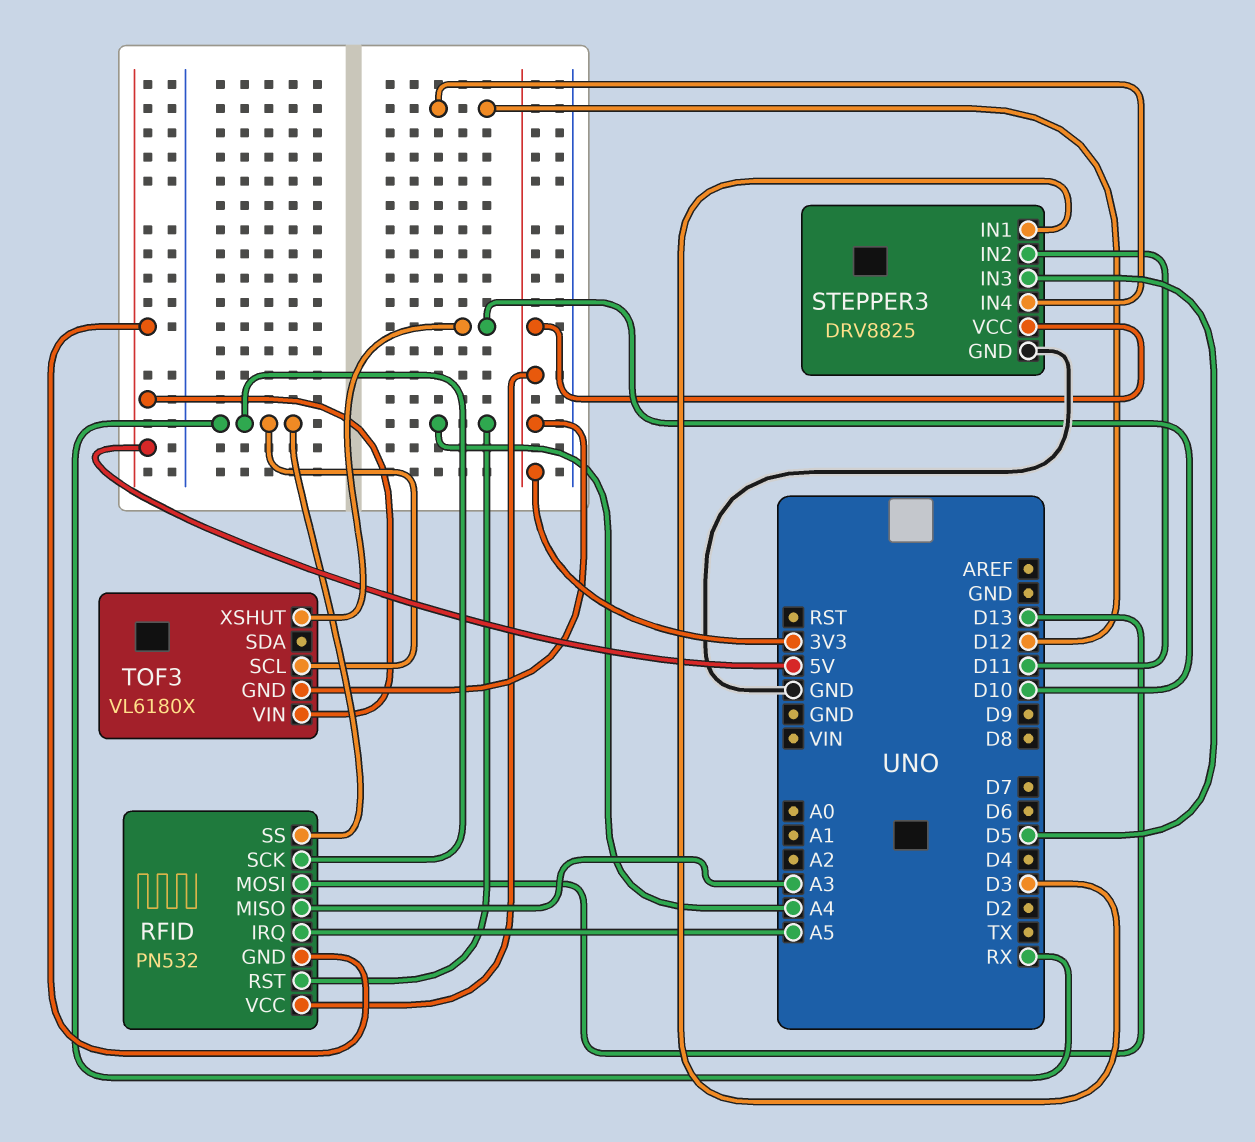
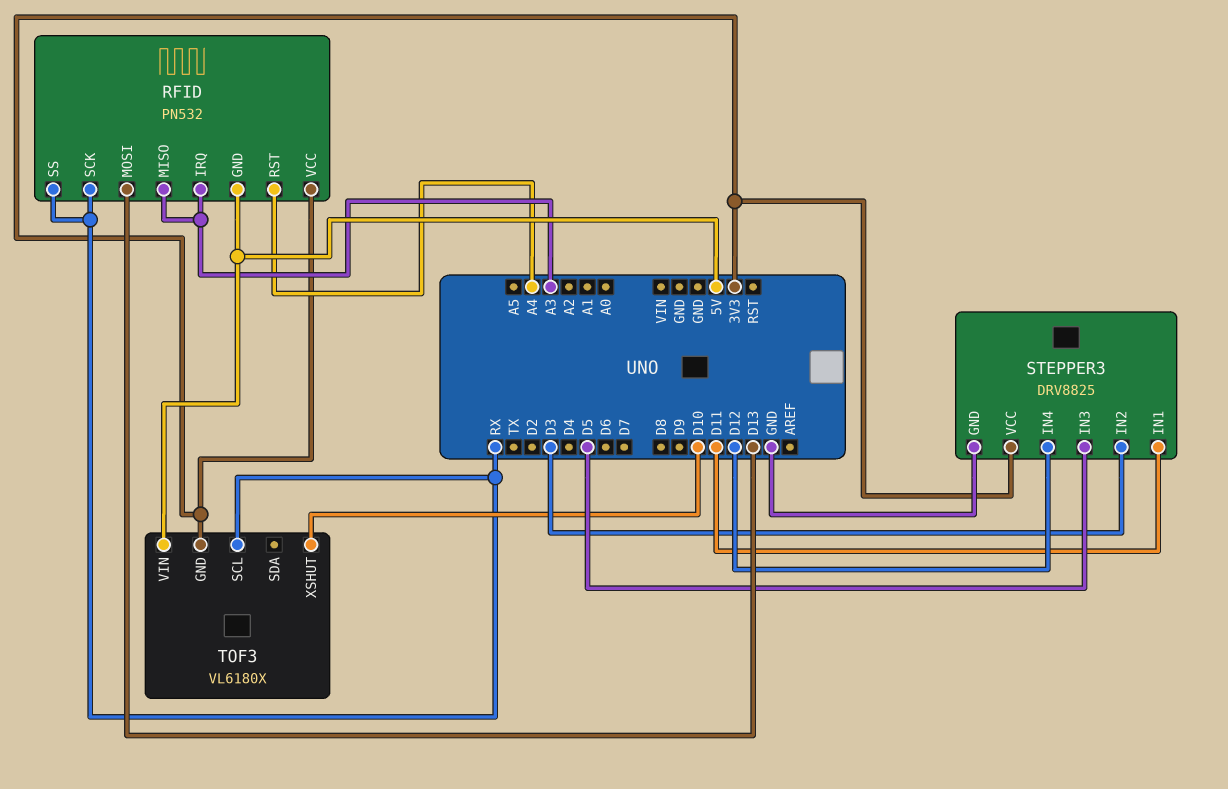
RFID pin IRQ: A5 -> A3
STEPPER3 pin IN1: D3 -> D11
STEPPER3 pin IN2: D11 -> D3

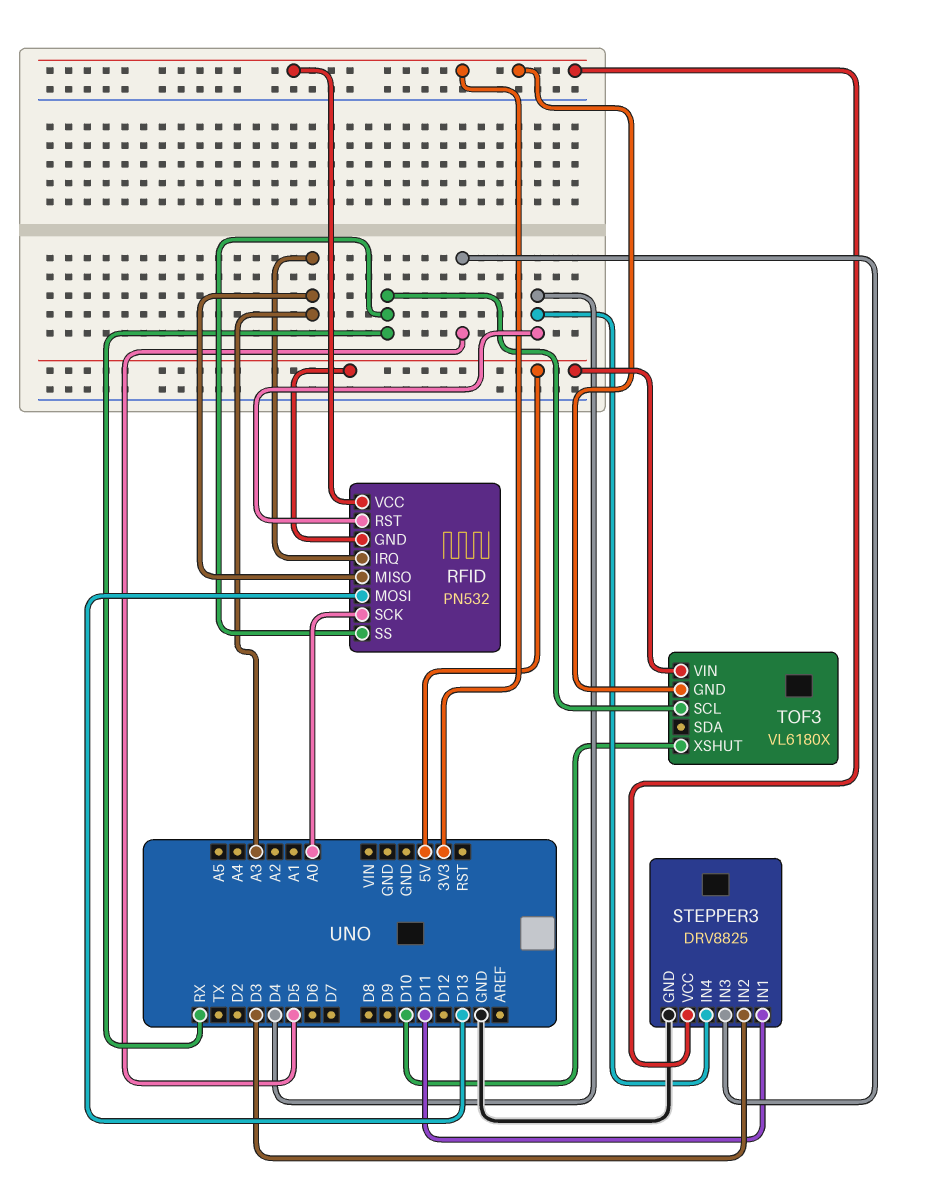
RFID pin RST: A4 -> D4
RFID pin SCK: RX -> A0
STEPPER3 pin IN4: D12 -> D4

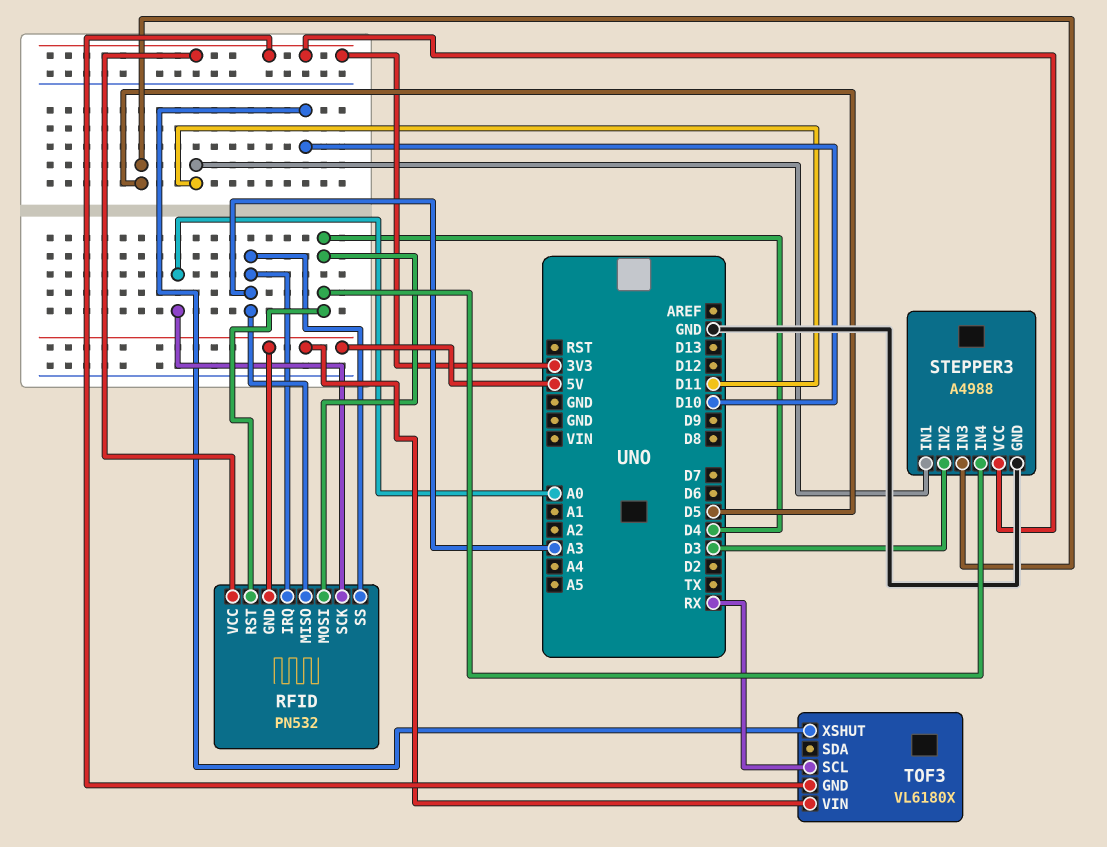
RFID pin MOSI: D13 -> D4
RFID pin SS: RX -> A3
STEPPER3: DRV8825 -> A4988

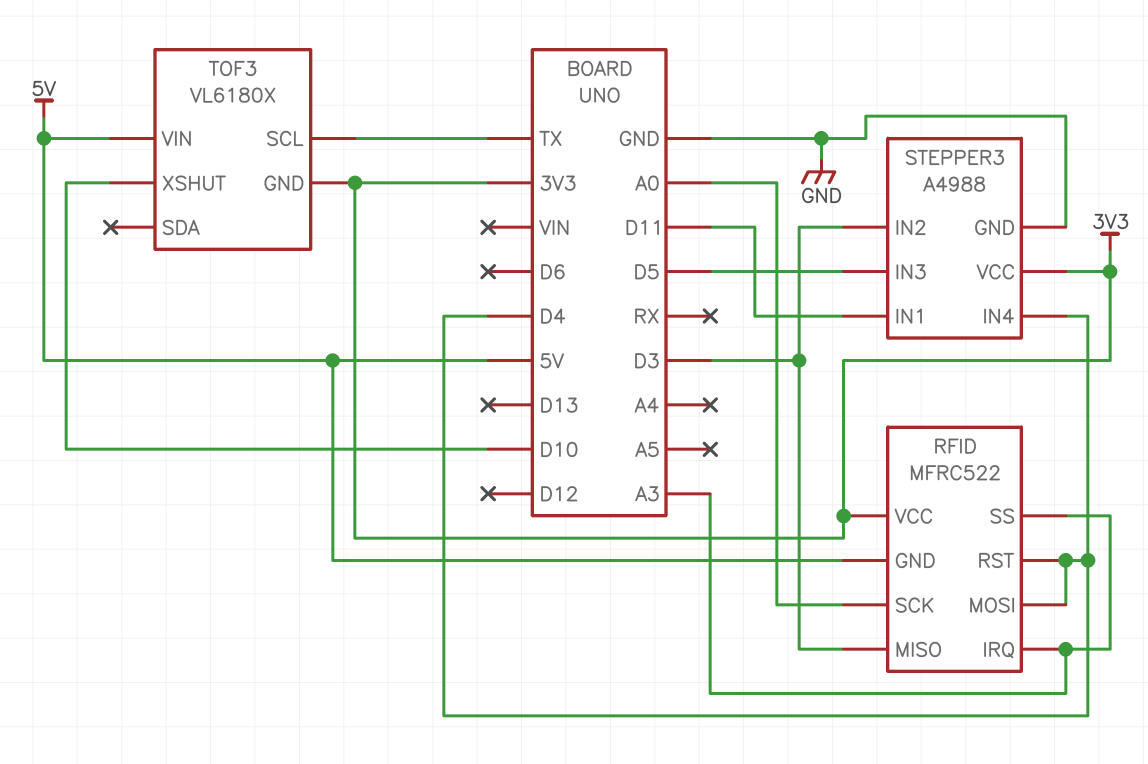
RFID: PN532 -> MFRC522
RFID pin MISO: A3 -> D3
TOF3 pin SCL: RX -> TX

